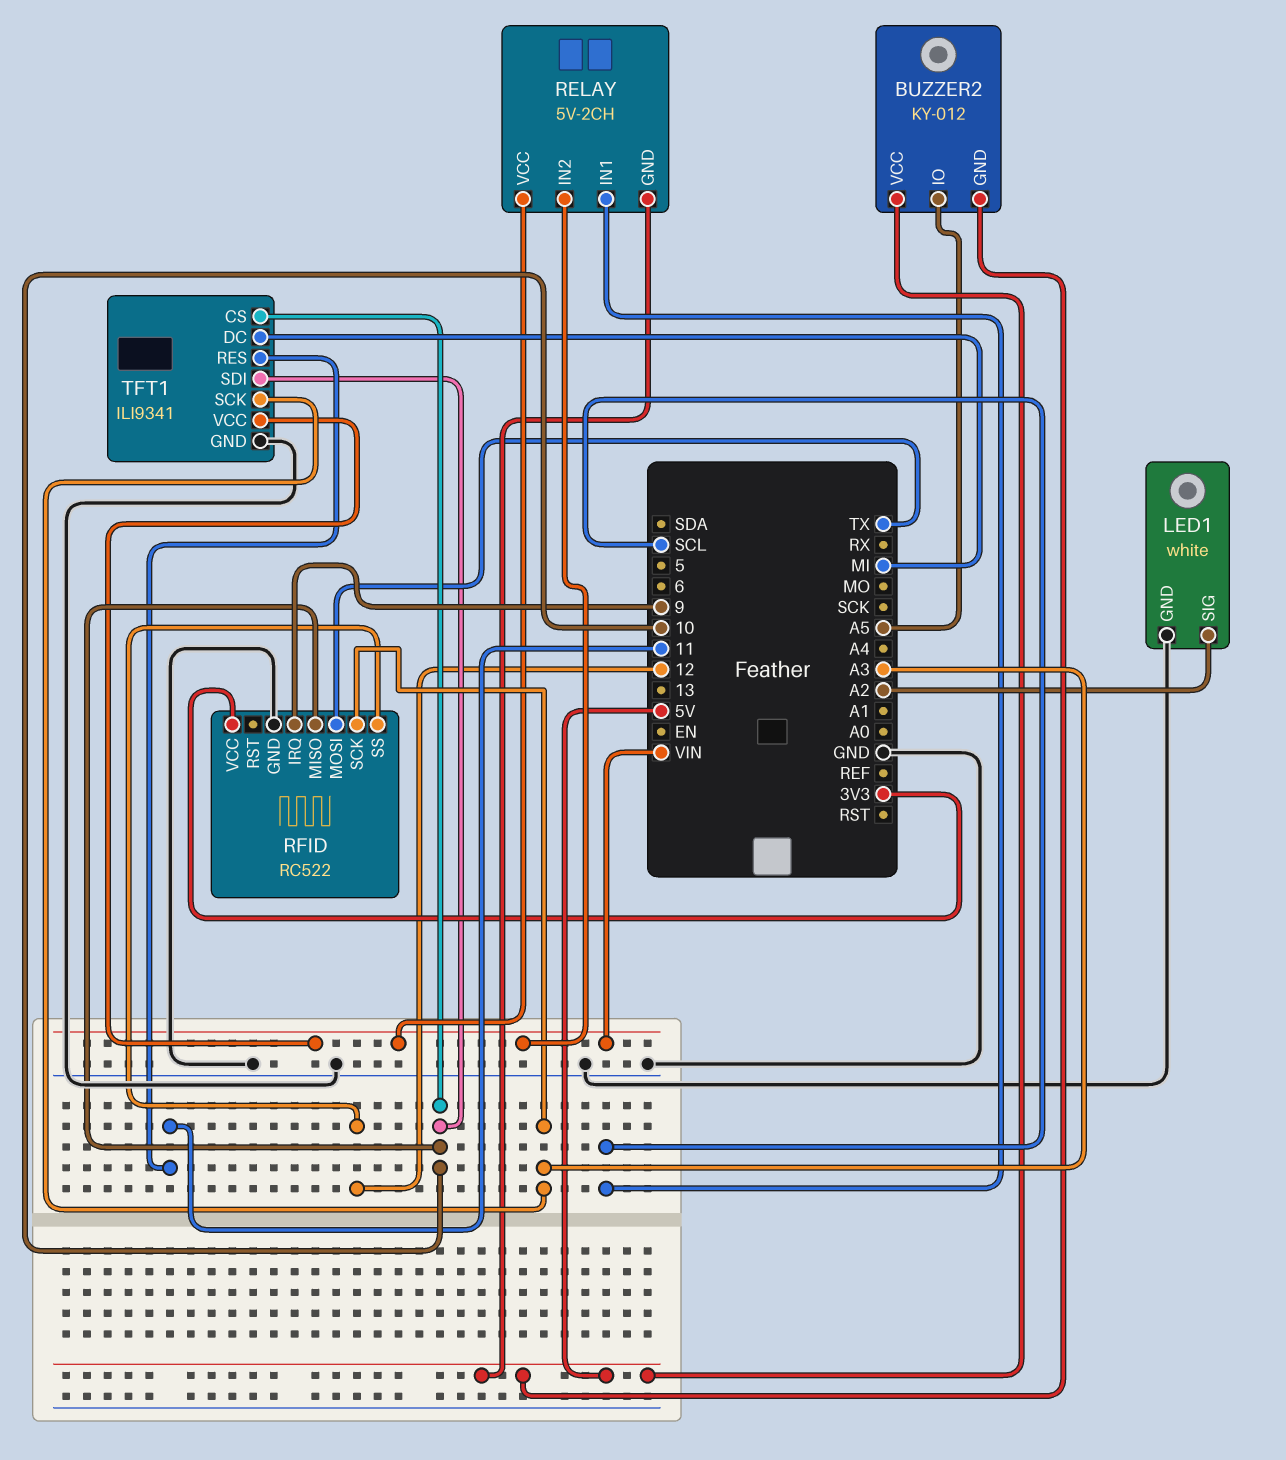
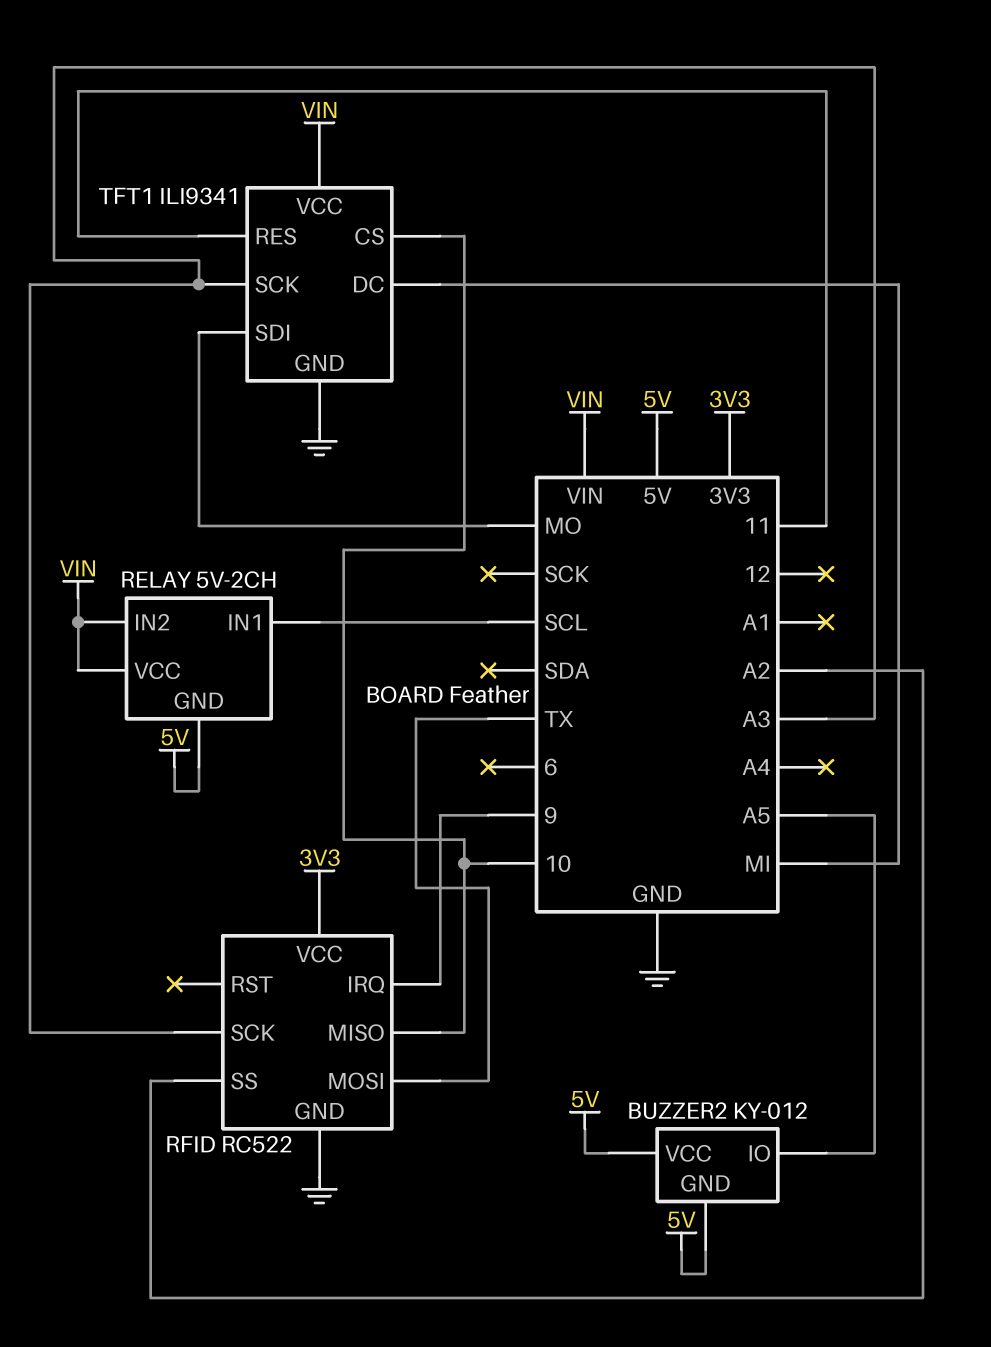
LED1: white -> none
LED1 pin GND: GND -> none
LED1 pin SIG: A2 -> none
RFID pin SS: 12 -> A2
TFT1 pin SDI: 10 -> MO

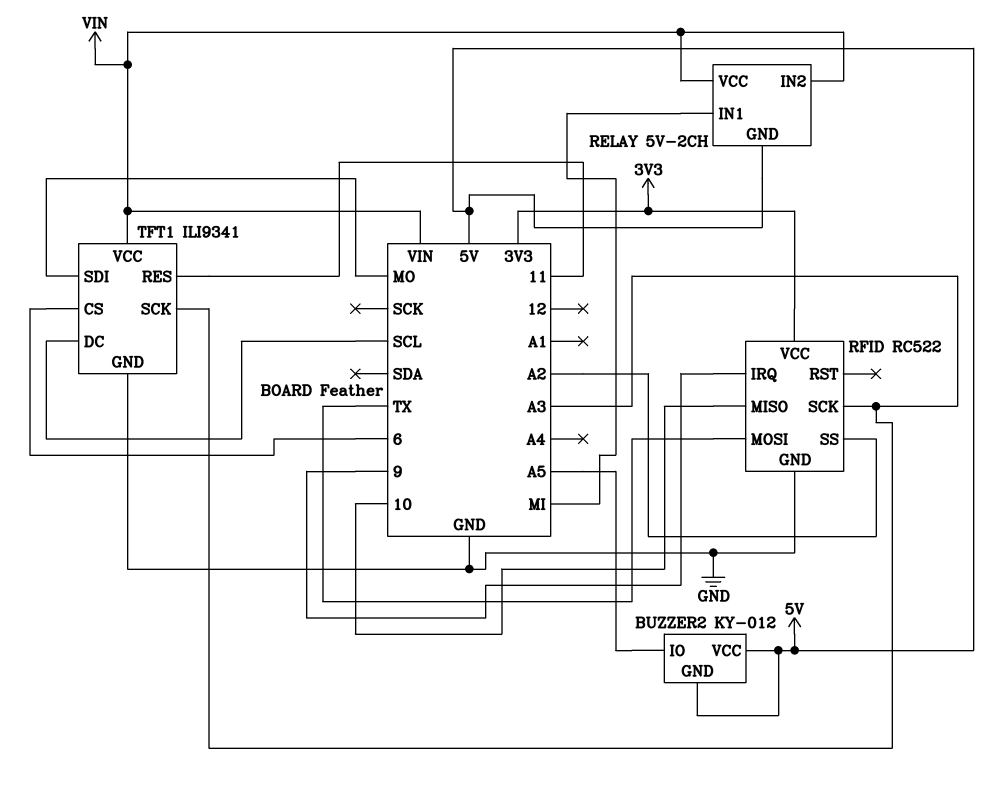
RELAY pin IN1: SCL -> MI
TFT1 pin CS: 10 -> 6
TFT1 pin DC: MI -> SCL

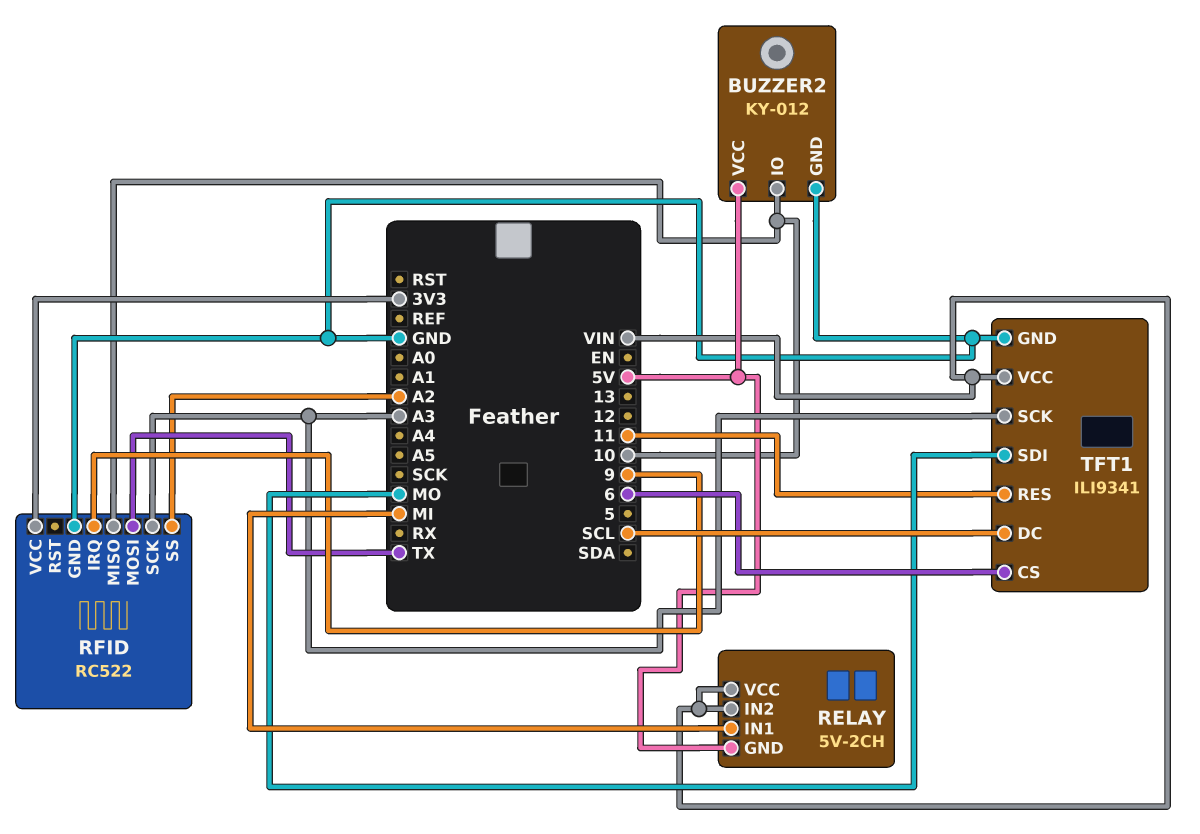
BUZZER2 pin GND: 5V -> GND
BUZZER2 pin IO: A5 -> 10

